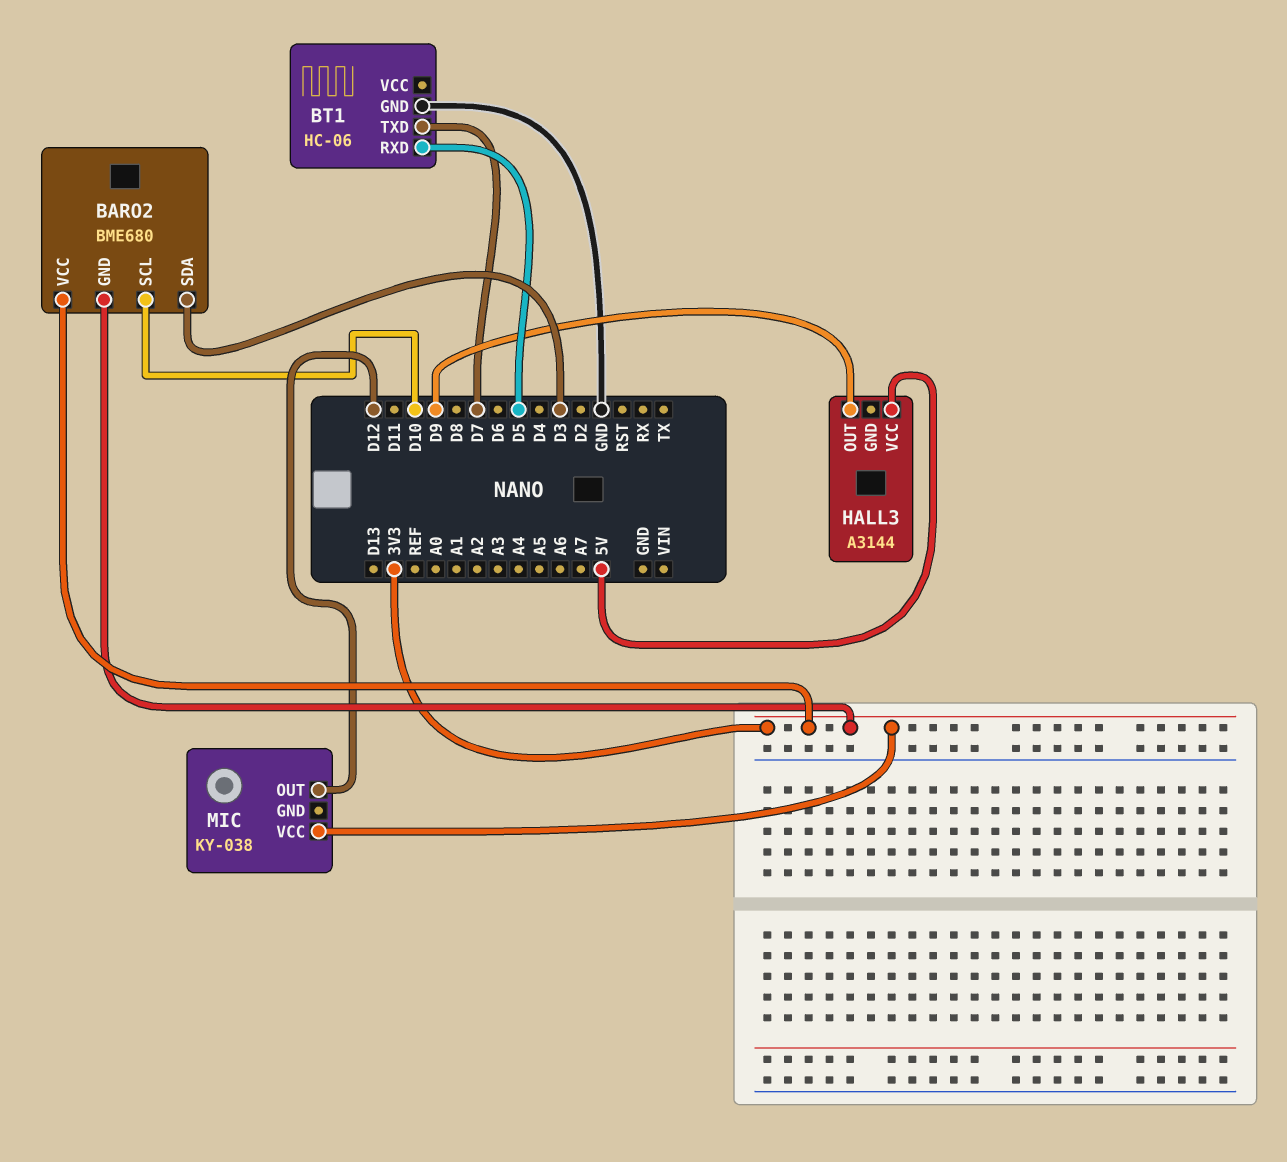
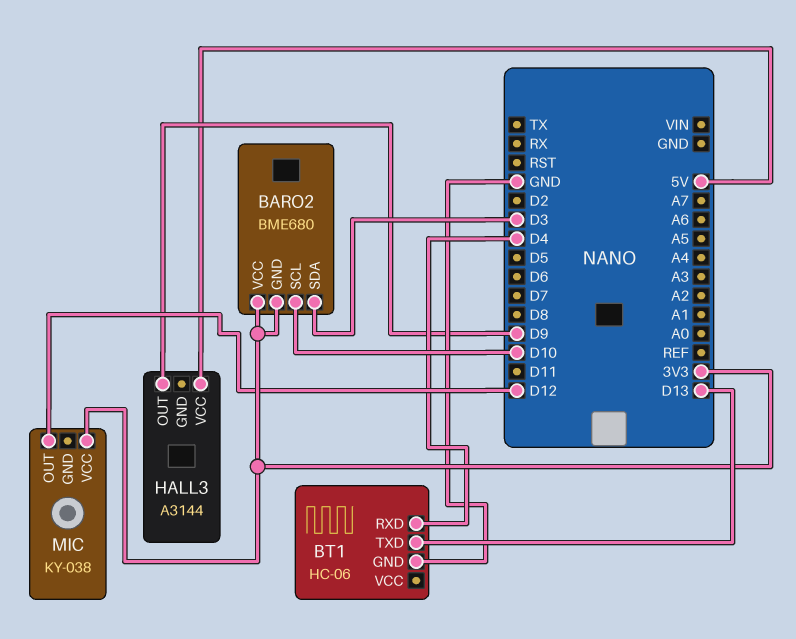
BT1 pin RXD: D5 -> D4
BT1 pin TXD: D7 -> D13

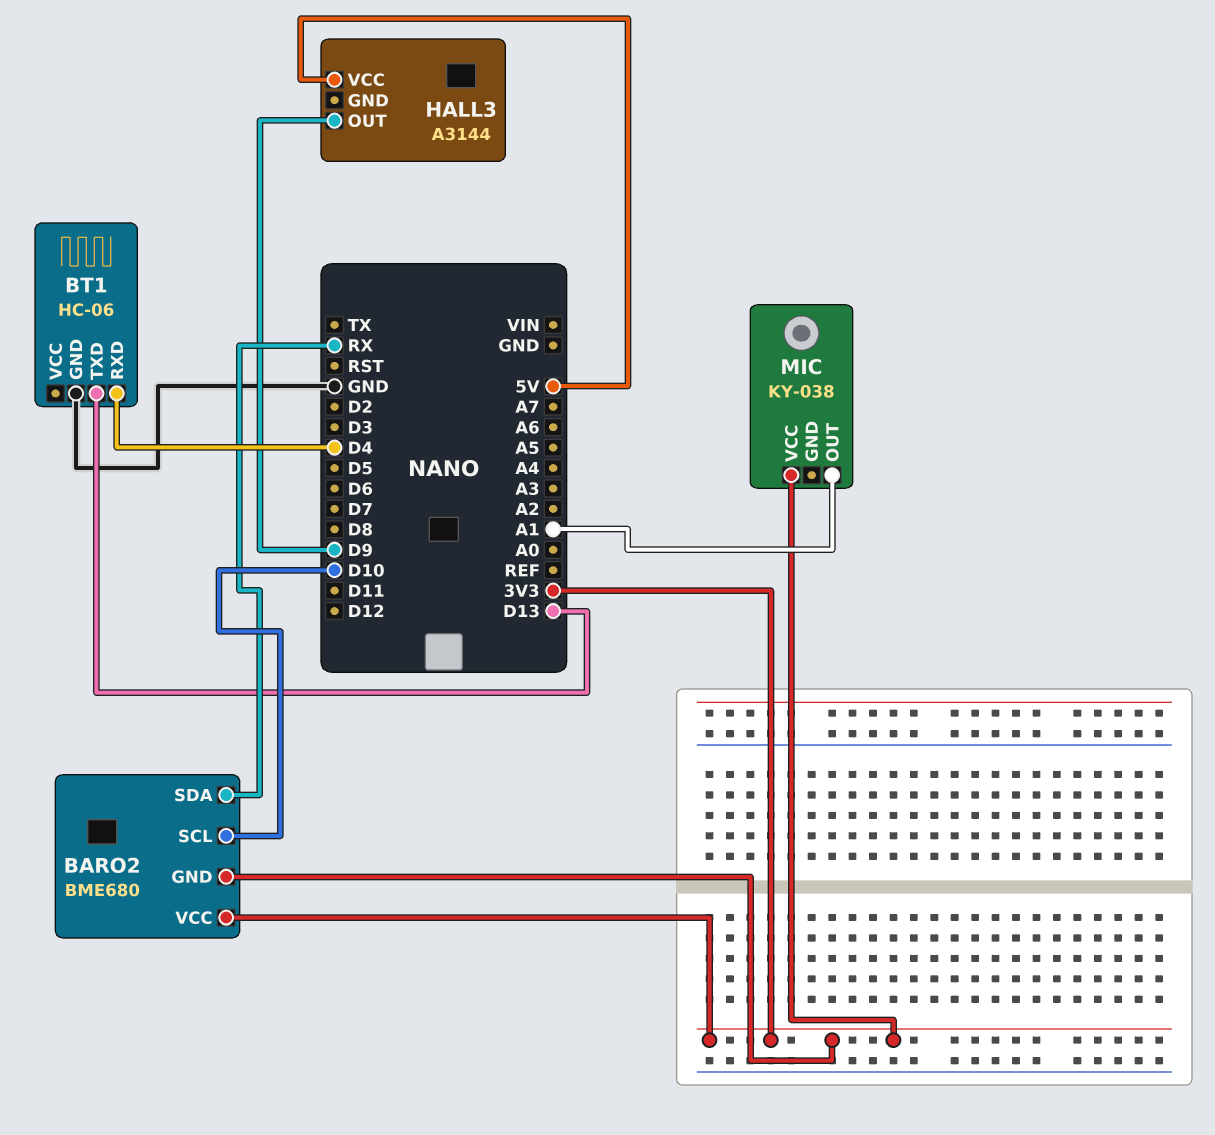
BARO2 pin SDA: D3 -> RX
MIC pin OUT: D12 -> A1

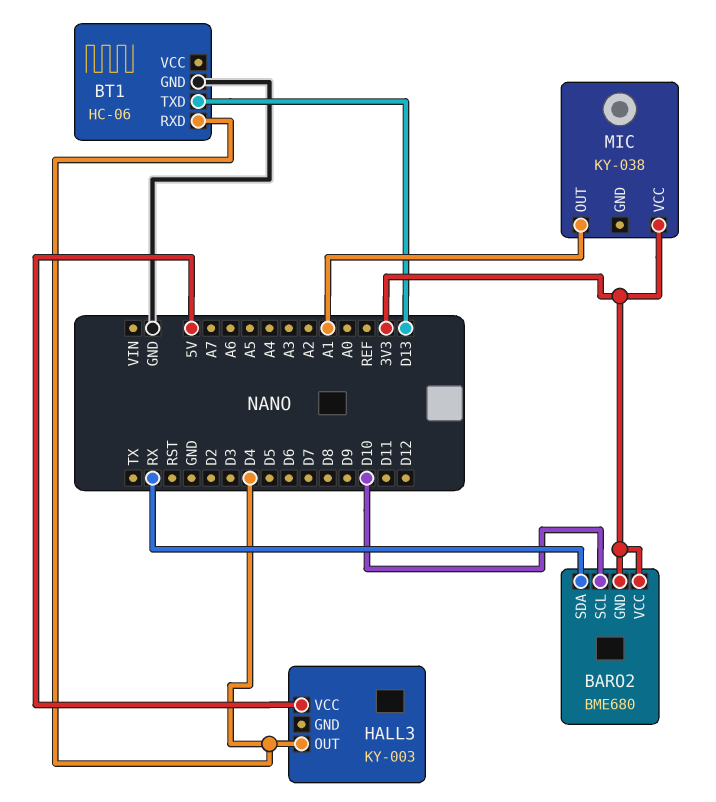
HALL3: A3144 -> KY-003
HALL3 pin OUT: D9 -> D4

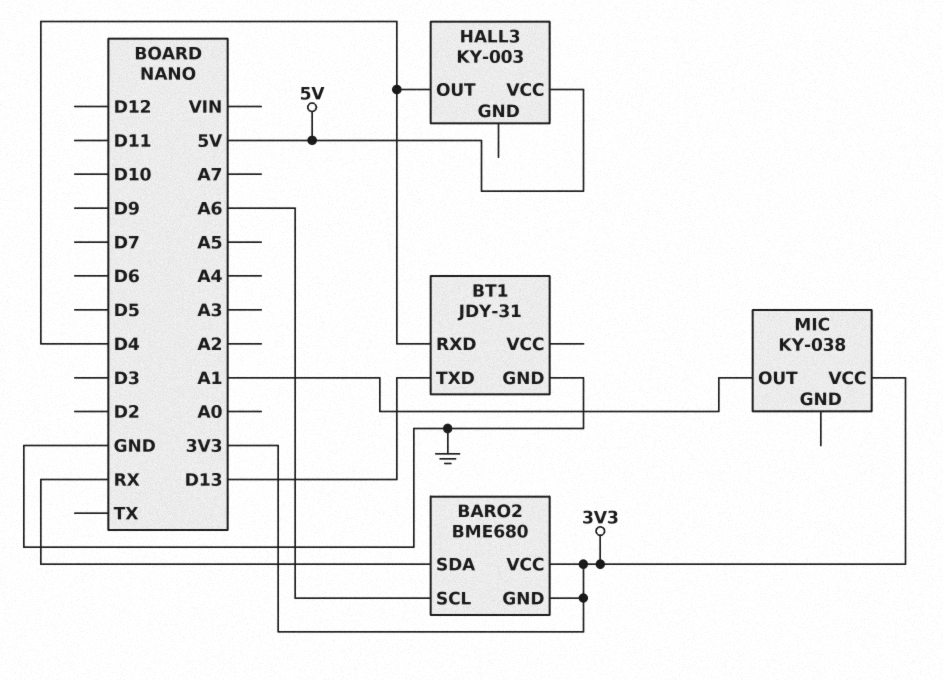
BARO2 pin SCL: D10 -> A6
BT1: HC-06 -> JDY-31

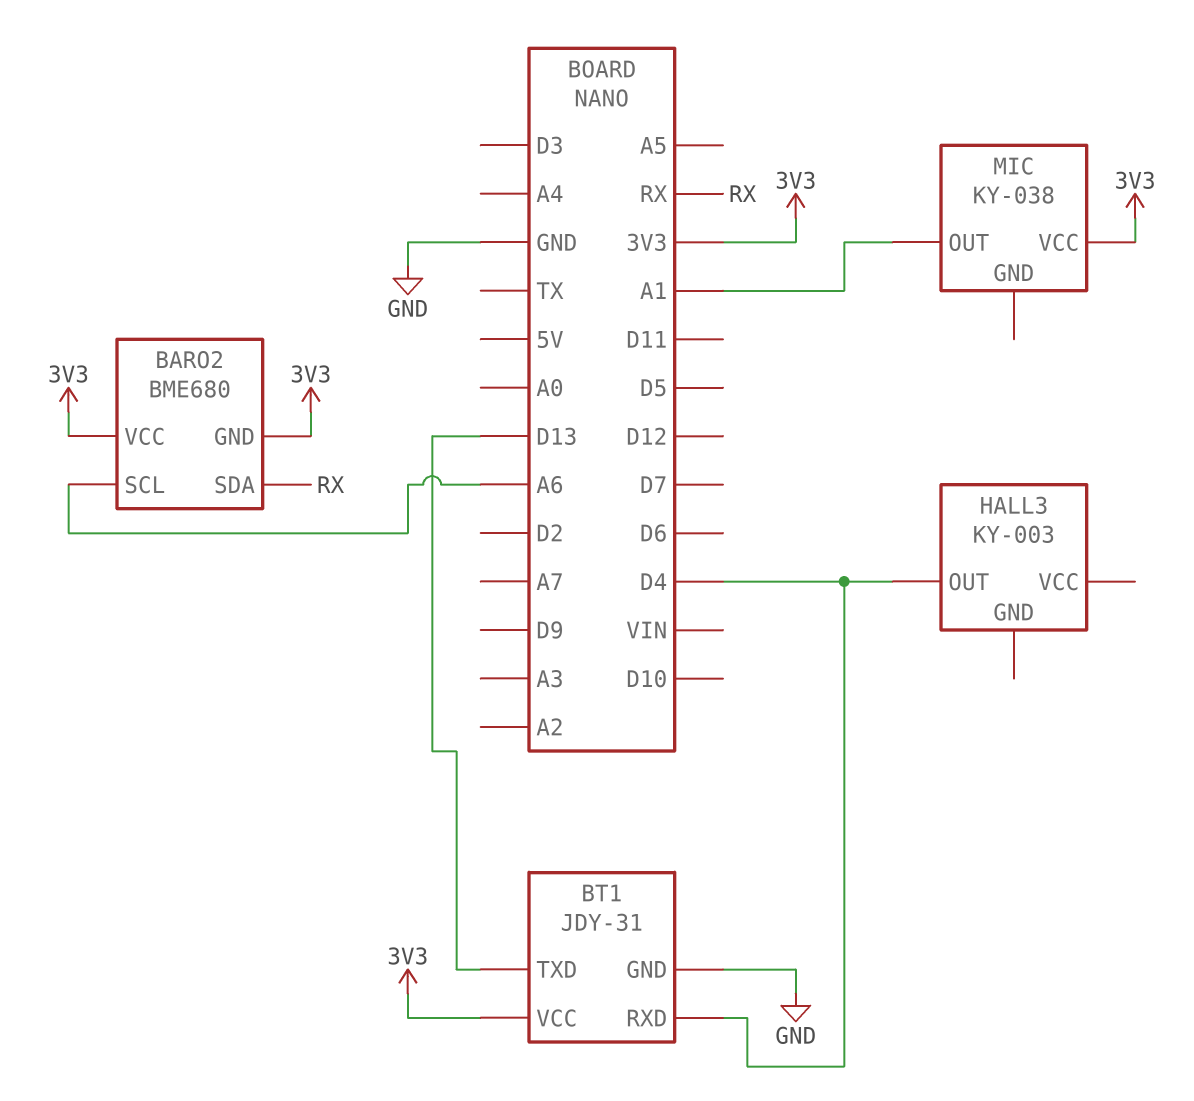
BT1 pin VCC: none -> 3V3
HALL3 pin VCC: 5V -> none

